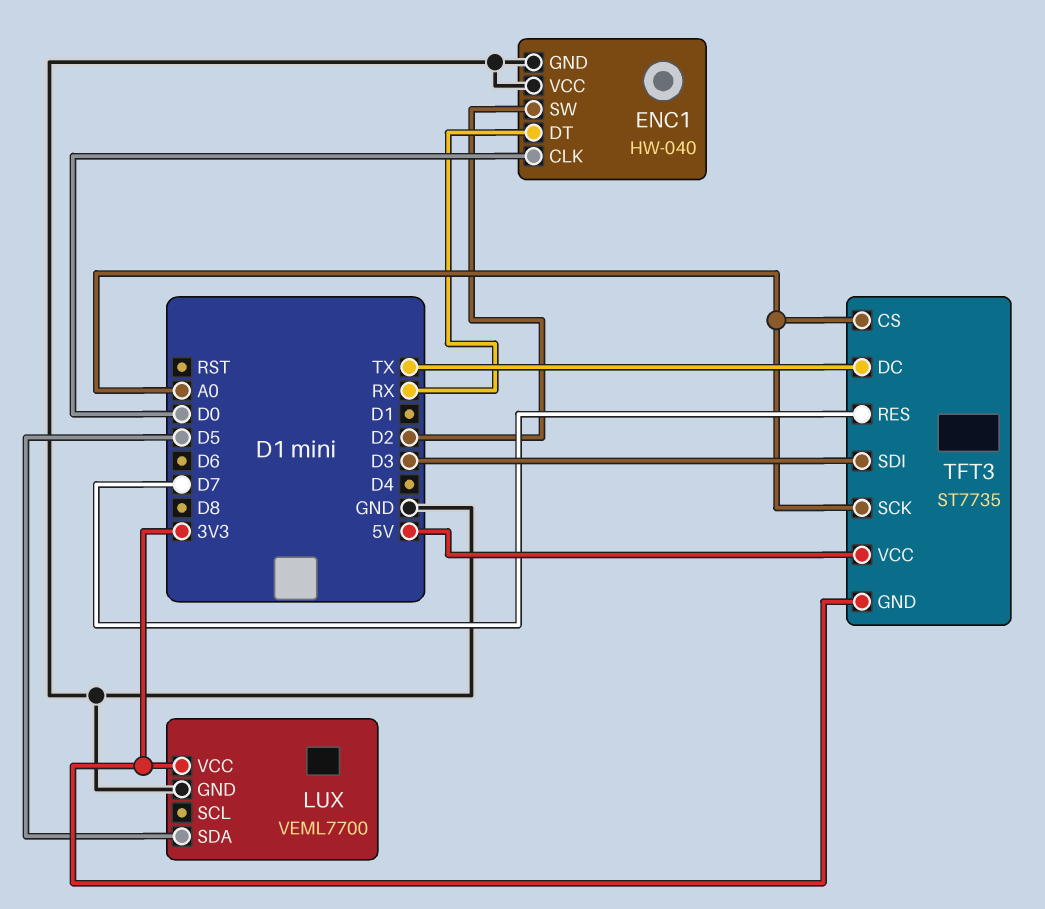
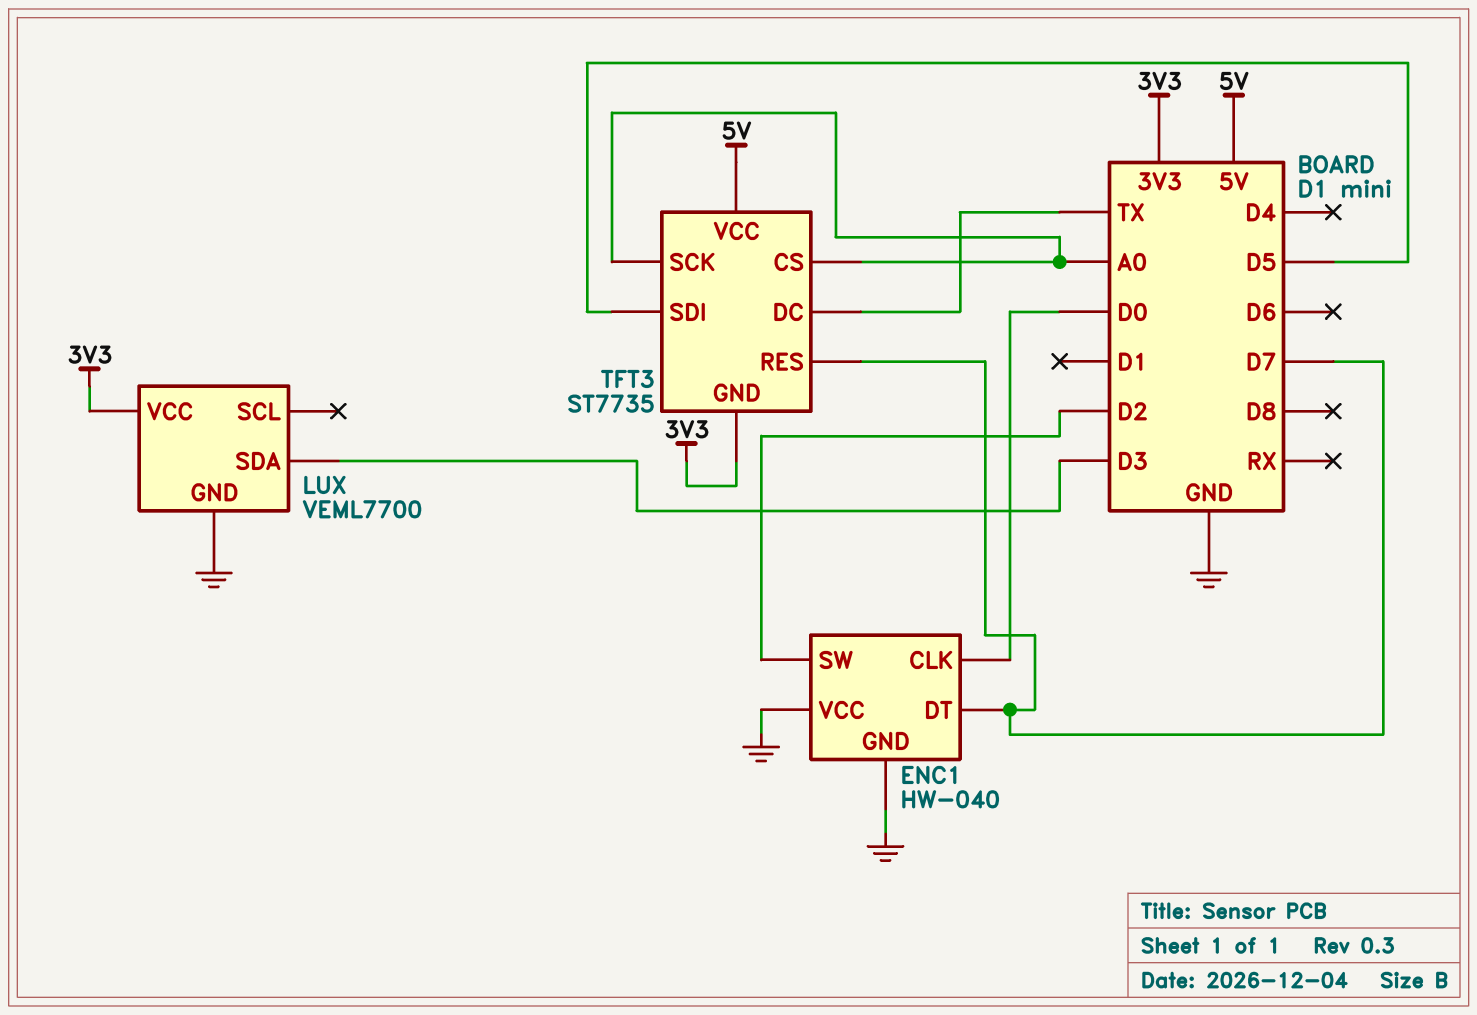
ENC1 pin DT: RX -> D7
LUX pin SDA: D5 -> D3
TFT3 pin SDI: D3 -> D5

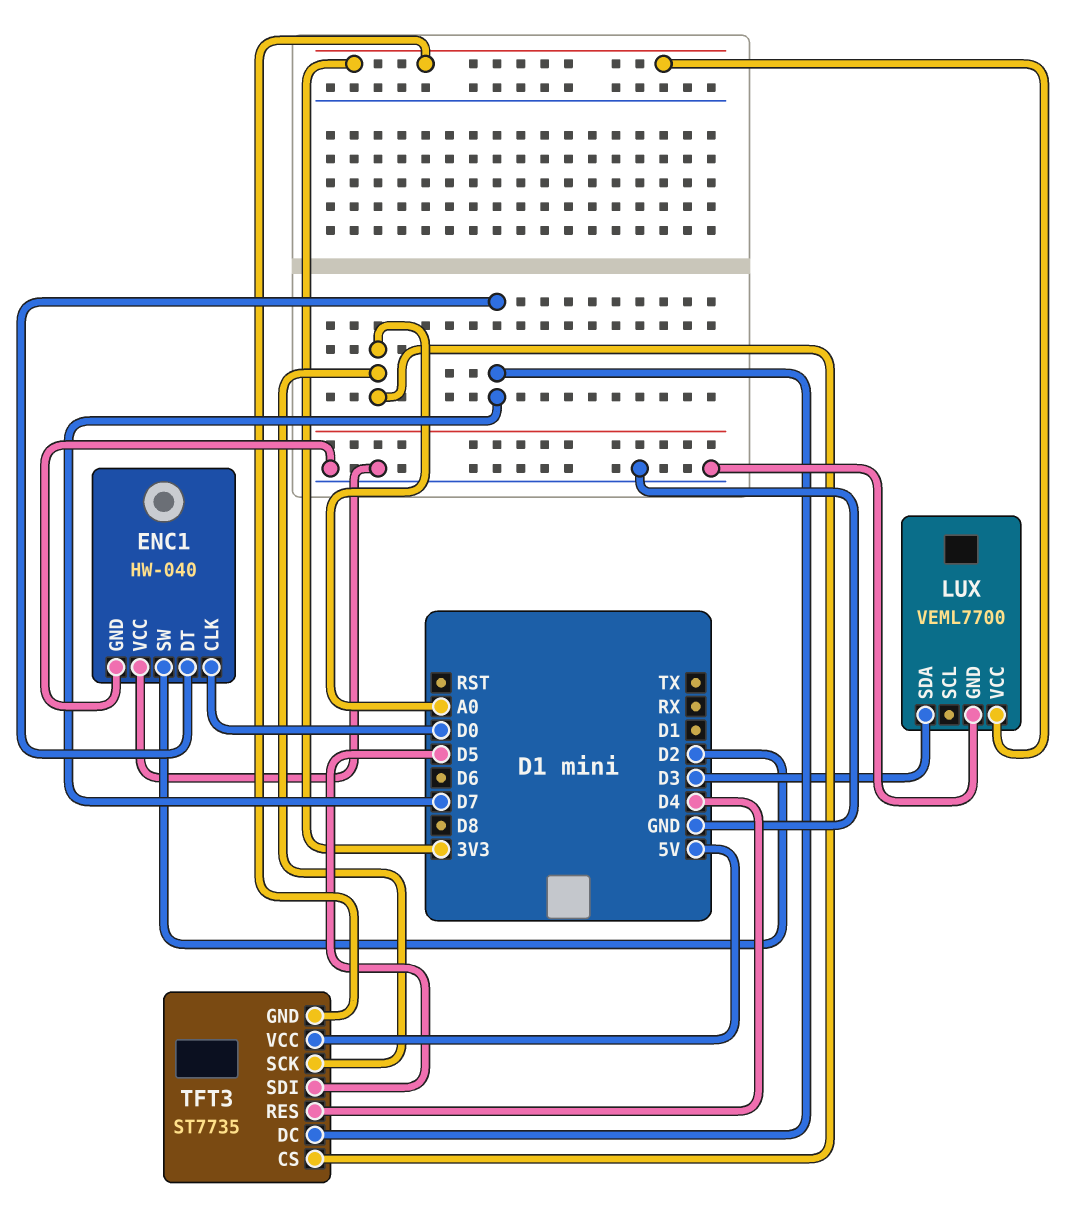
TFT3 pin DC: TX -> D7
TFT3 pin RES: D7 -> D4

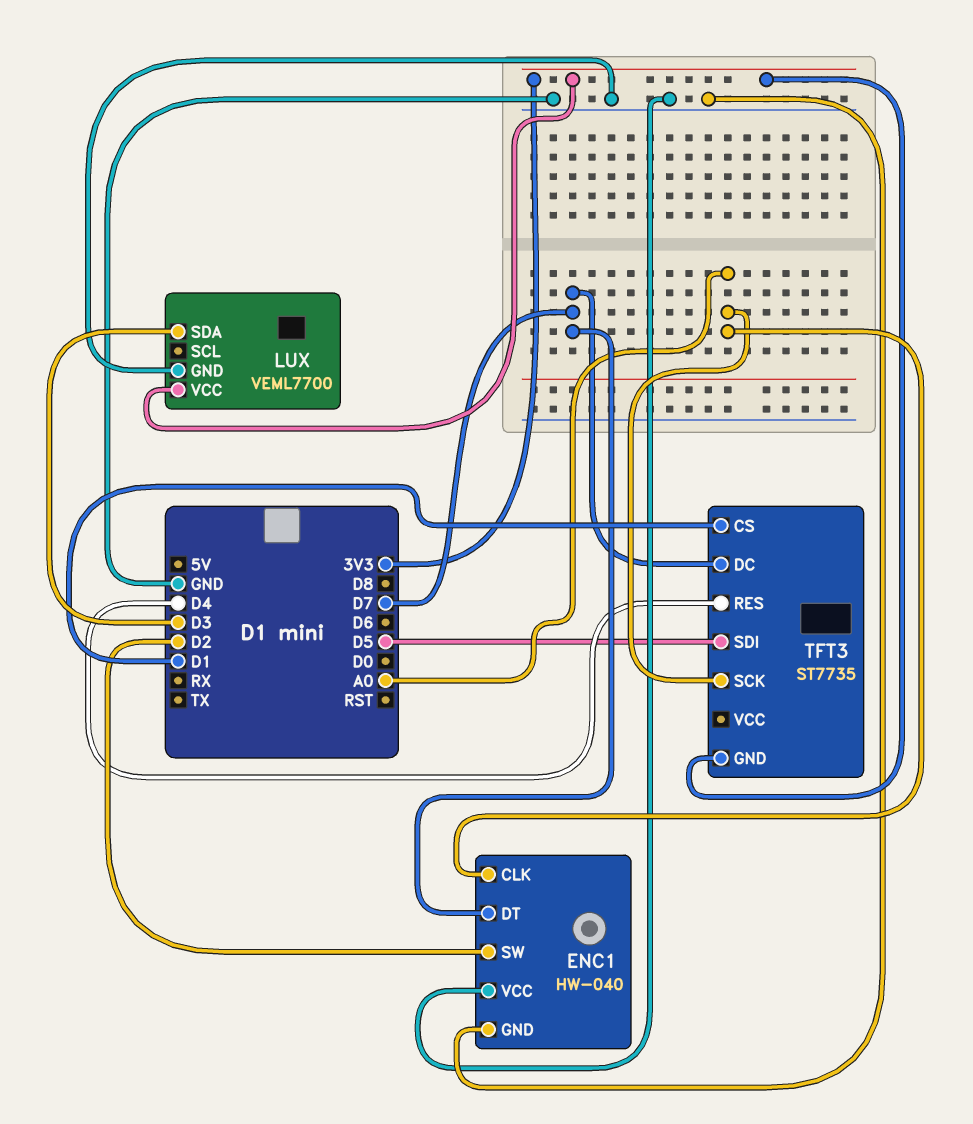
ENC1 pin CLK: D0 -> A0
TFT3 pin CS: A0 -> D1
TFT3 pin VCC: 5V -> none

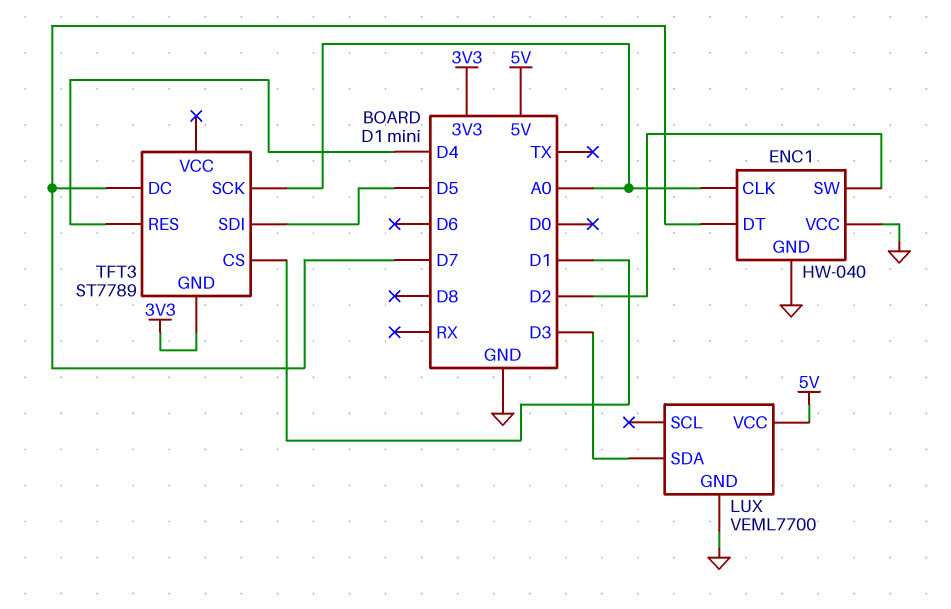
LUX pin VCC: 3V3 -> 5V
TFT3: ST7735 -> ST7789

